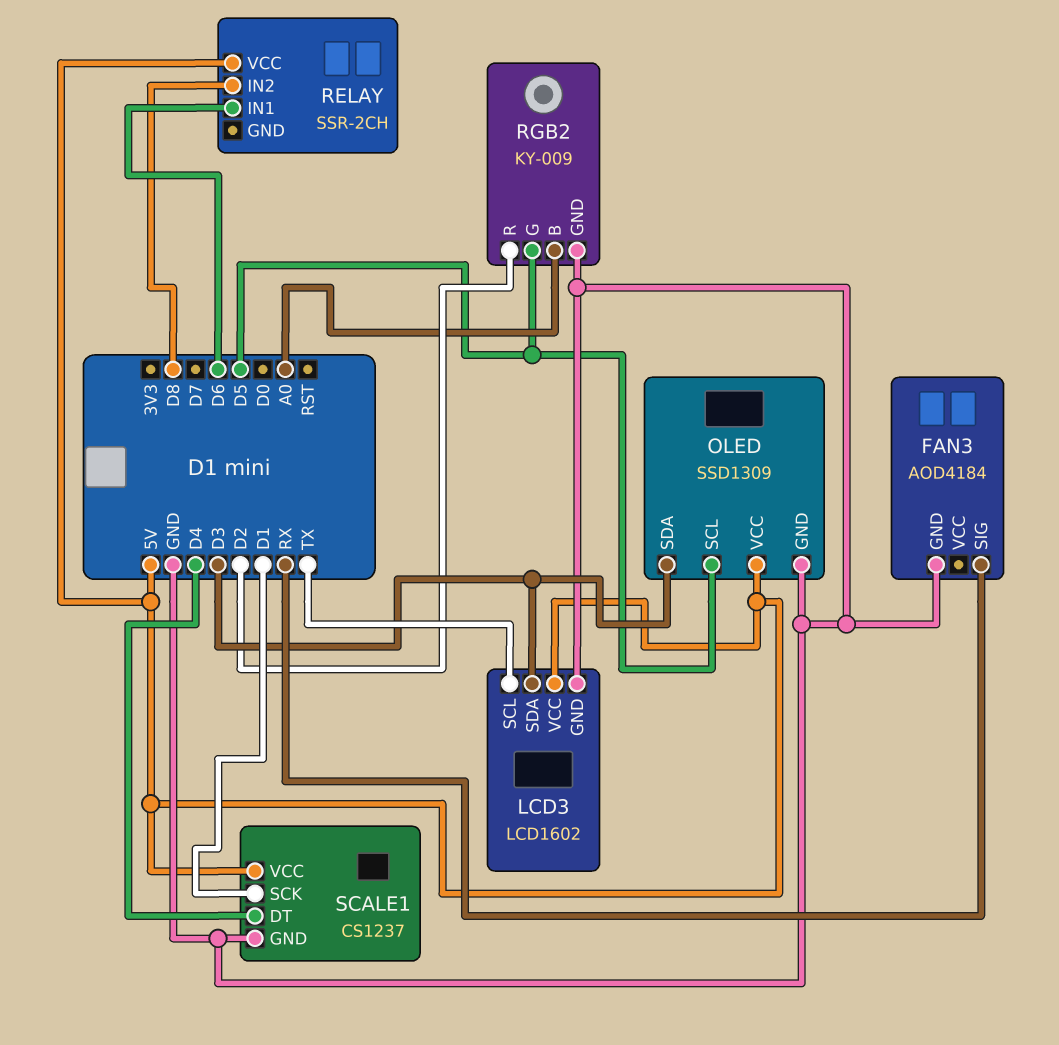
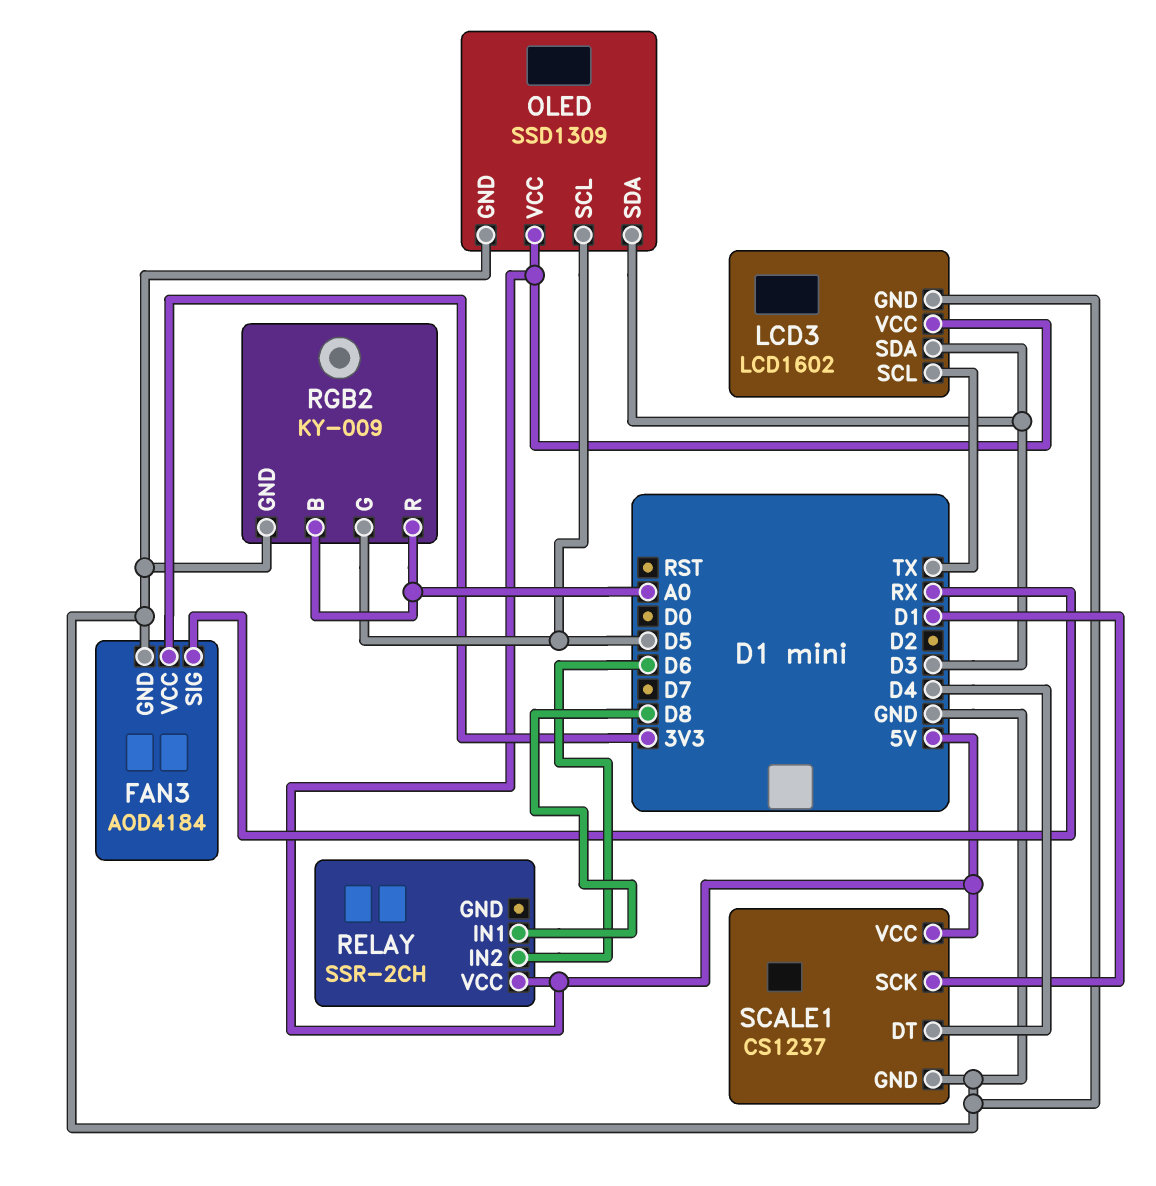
FAN3 pin VCC: none -> 3V3
RELAY pin IN1: D6 -> D8
RELAY pin IN2: D8 -> D6
RGB2 pin R: D2 -> A0

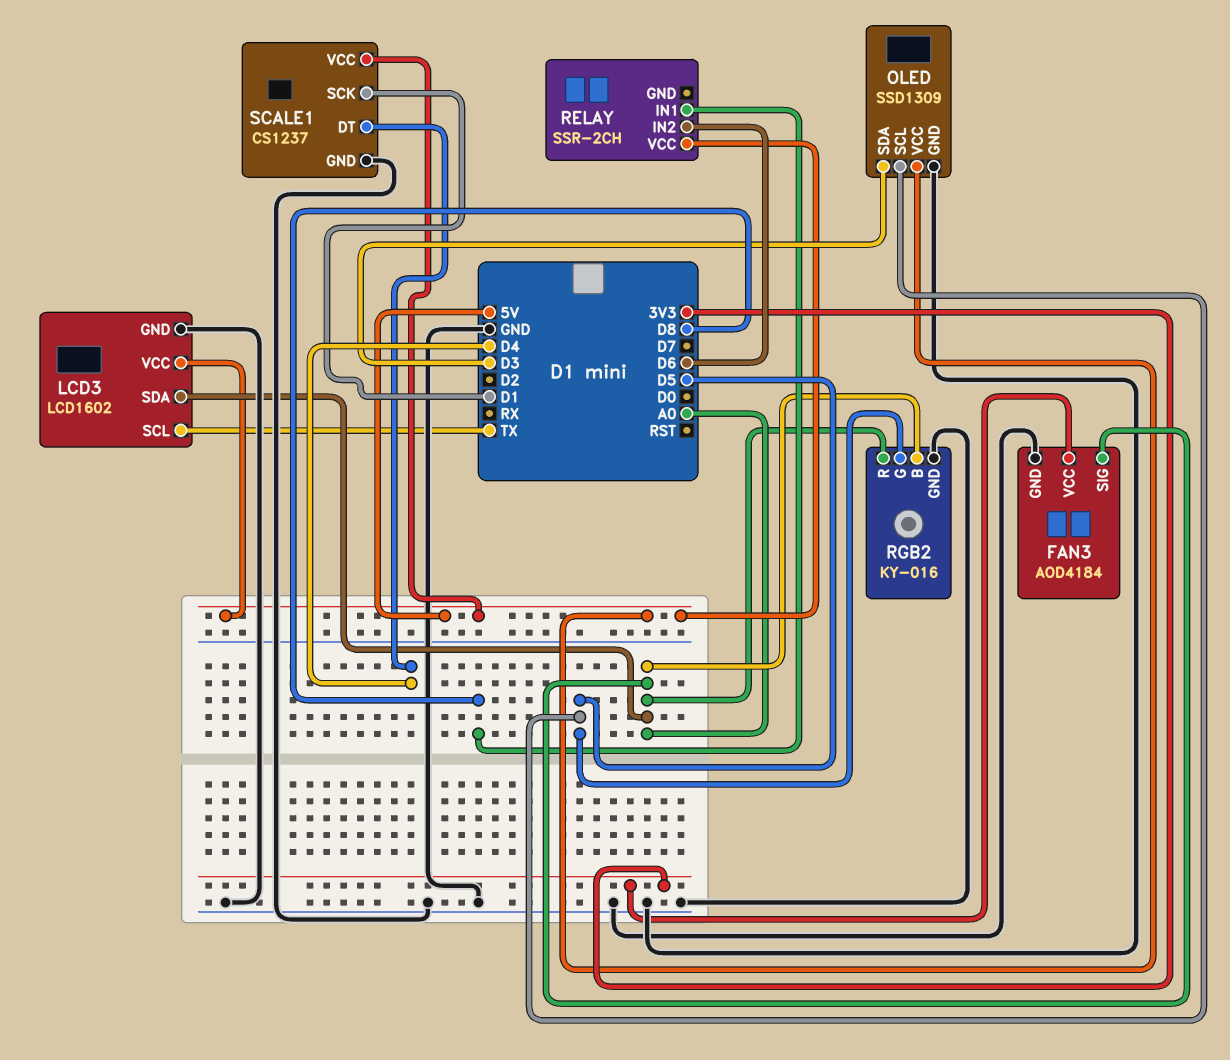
FAN3 pin SIG: RX -> A0
LCD3 pin SDA: D3 -> A0
RGB2: KY-009 -> KY-016

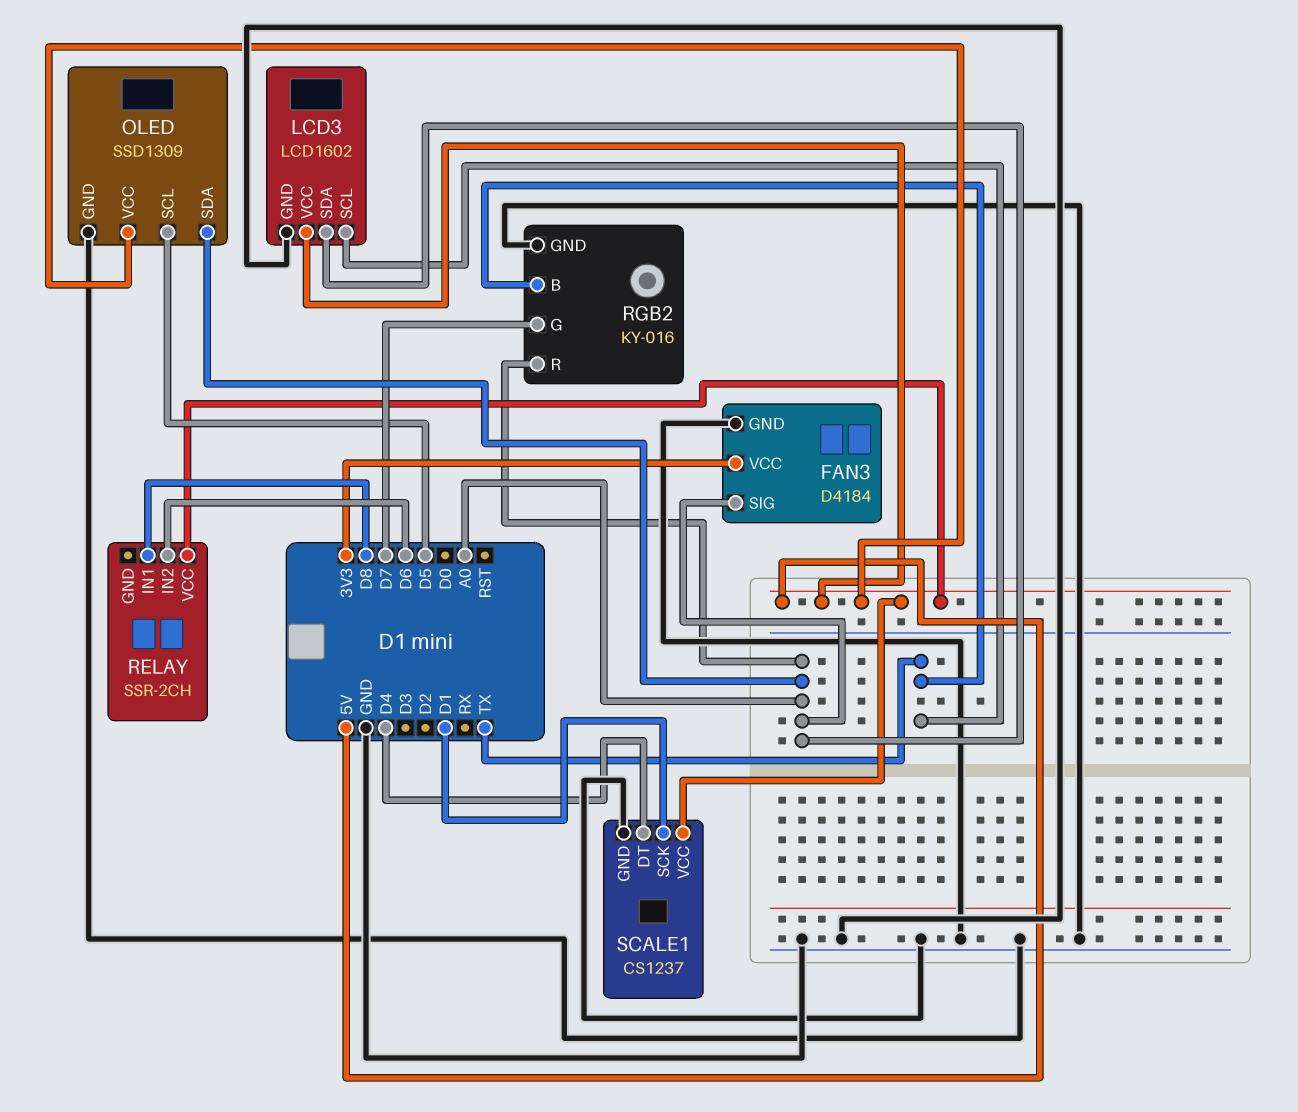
FAN3: AOD4184 -> D4184
OLED pin SDA: D3 -> A0
RGB2 pin B: A0 -> TX
RGB2 pin G: D5 -> D7

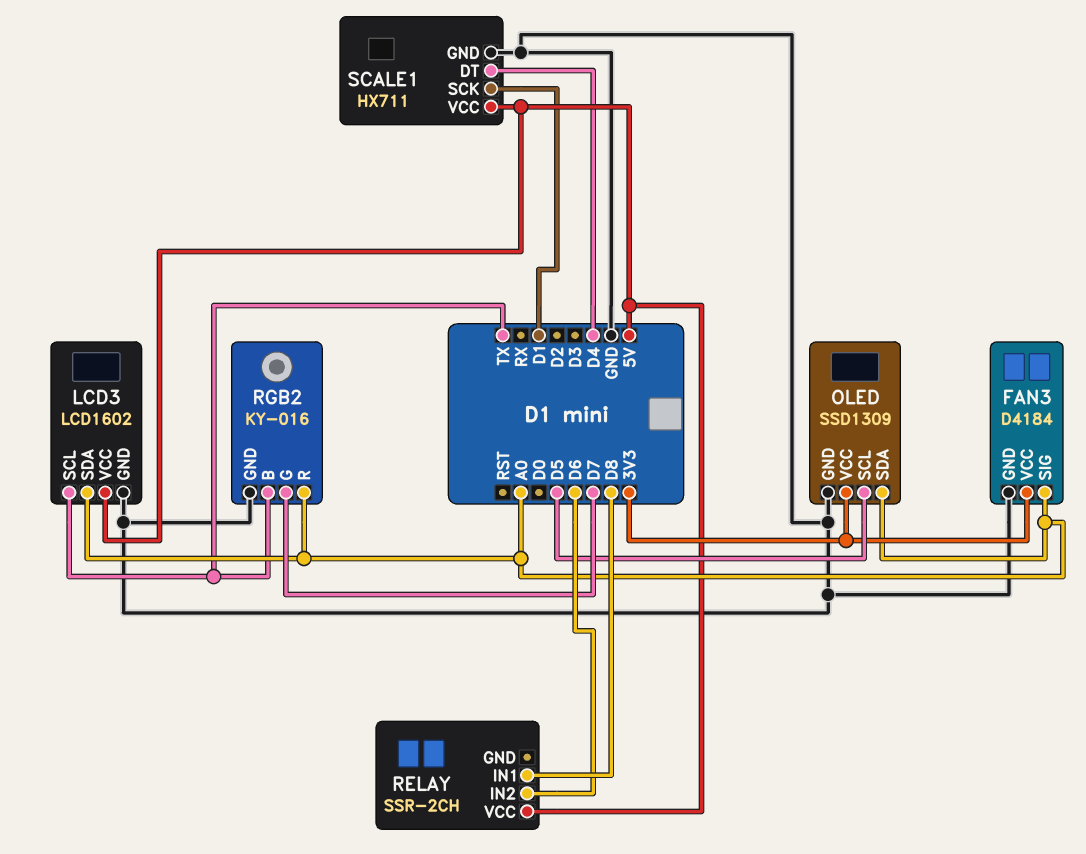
OLED pin VCC: 5V -> 3V3
SCALE1: CS1237 -> HX711

